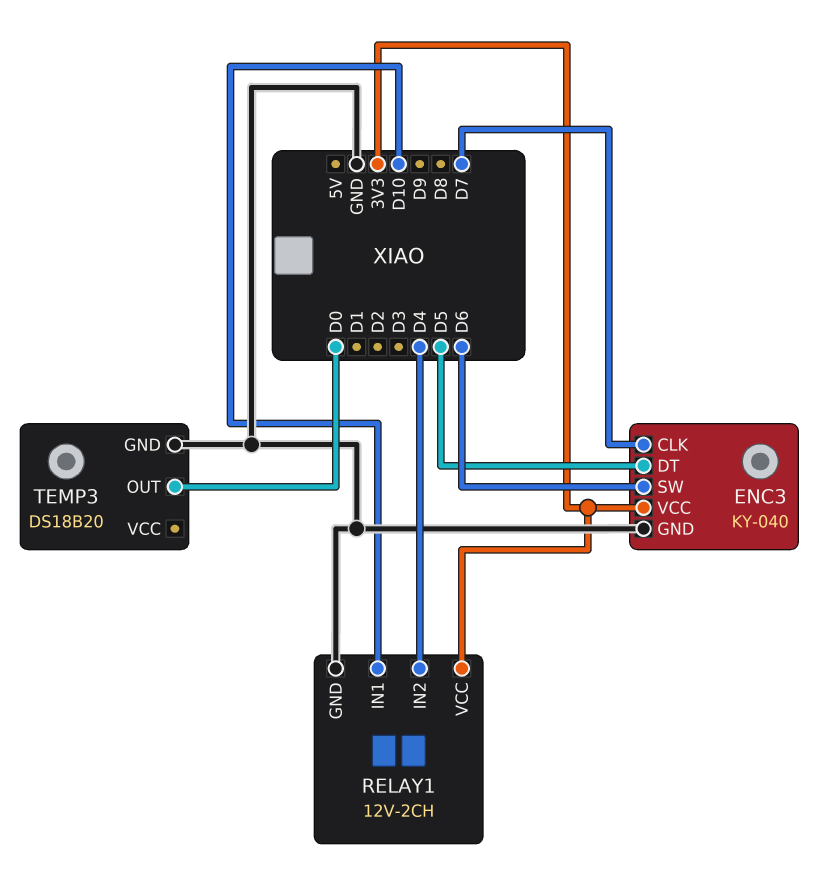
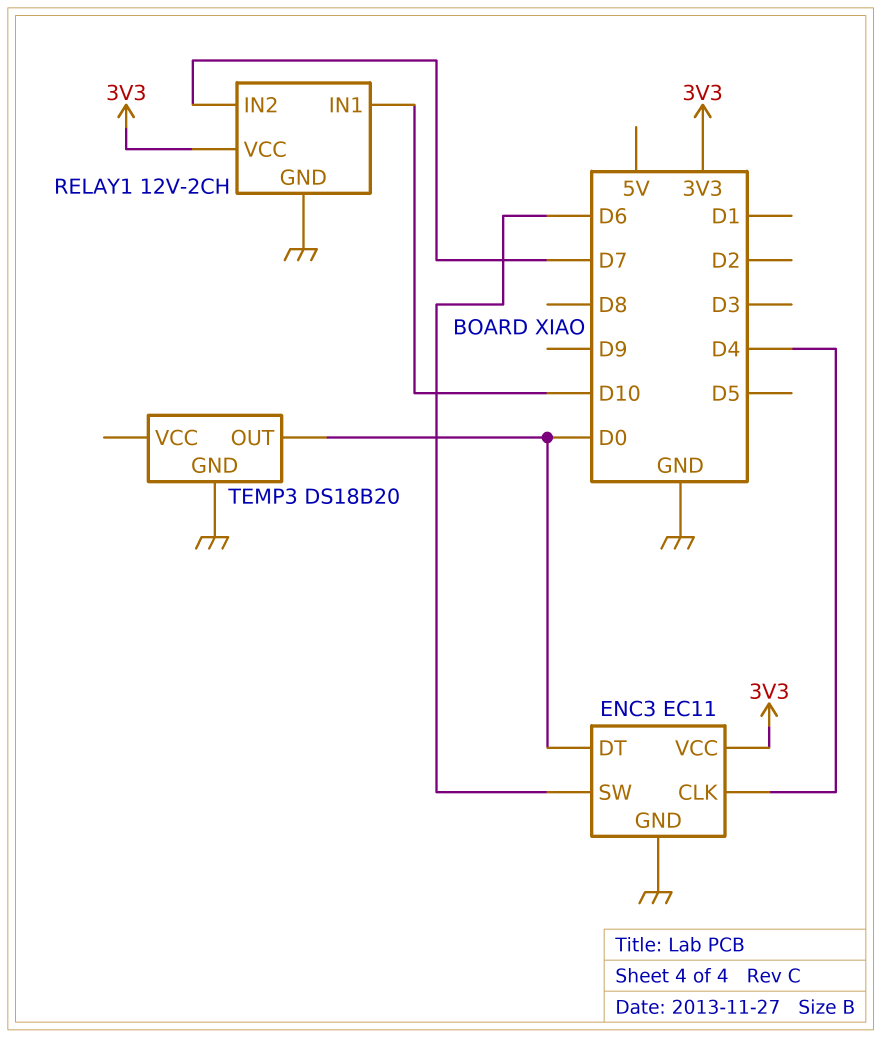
ENC3: KY-040 -> EC11
ENC3 pin CLK: D7 -> D4
ENC3 pin DT: D5 -> D0
RELAY1 pin IN2: D4 -> D7

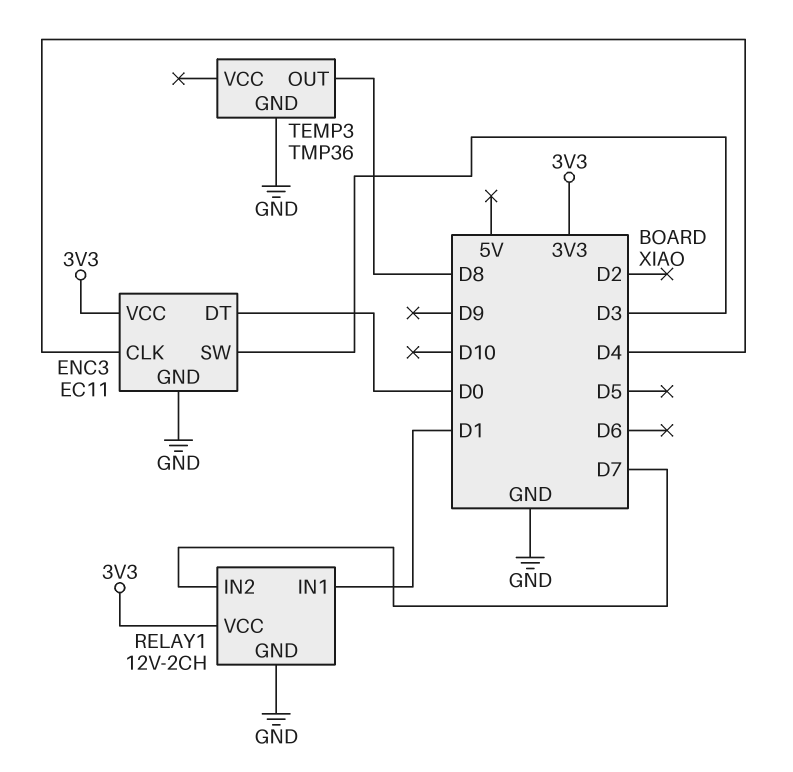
ENC3 pin SW: D6 -> D3
RELAY1 pin IN1: D10 -> D1
TEMP3: DS18B20 -> TMP36
TEMP3 pin OUT: D0 -> D8

